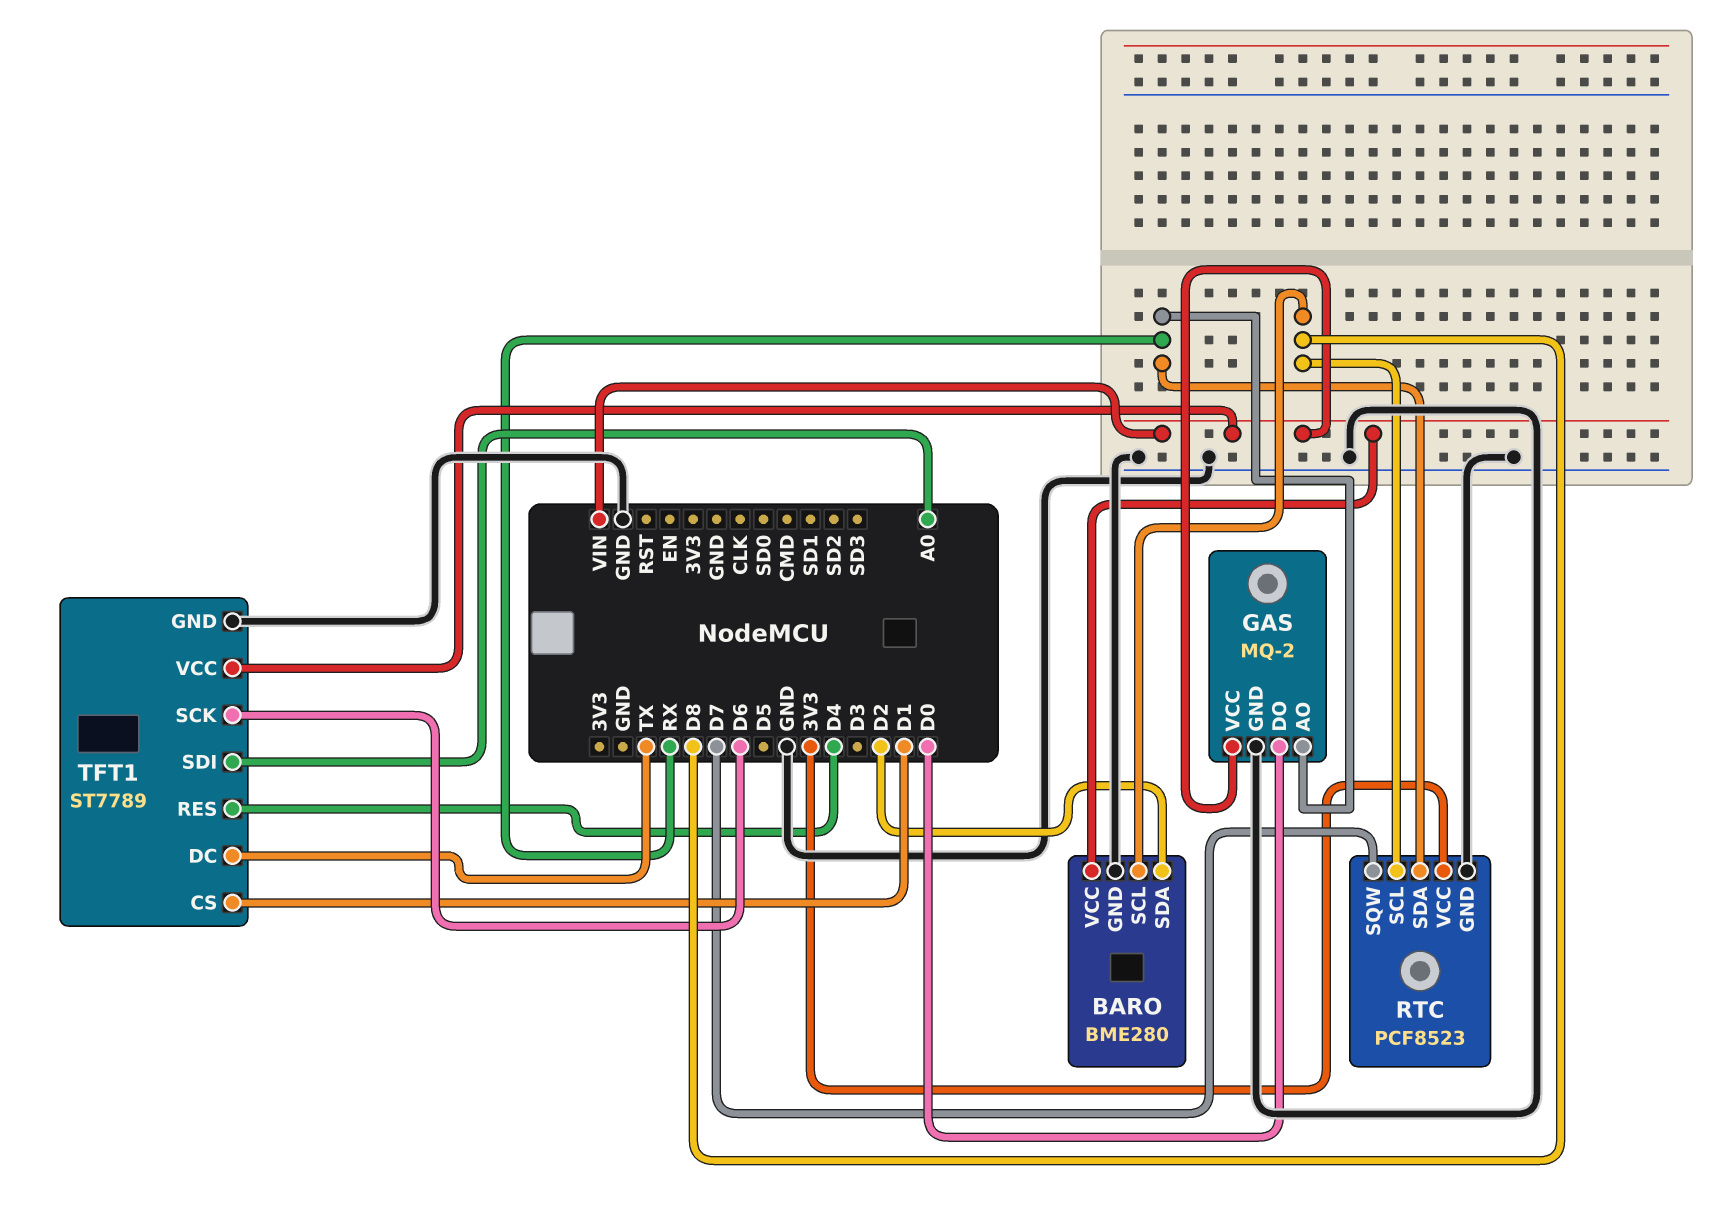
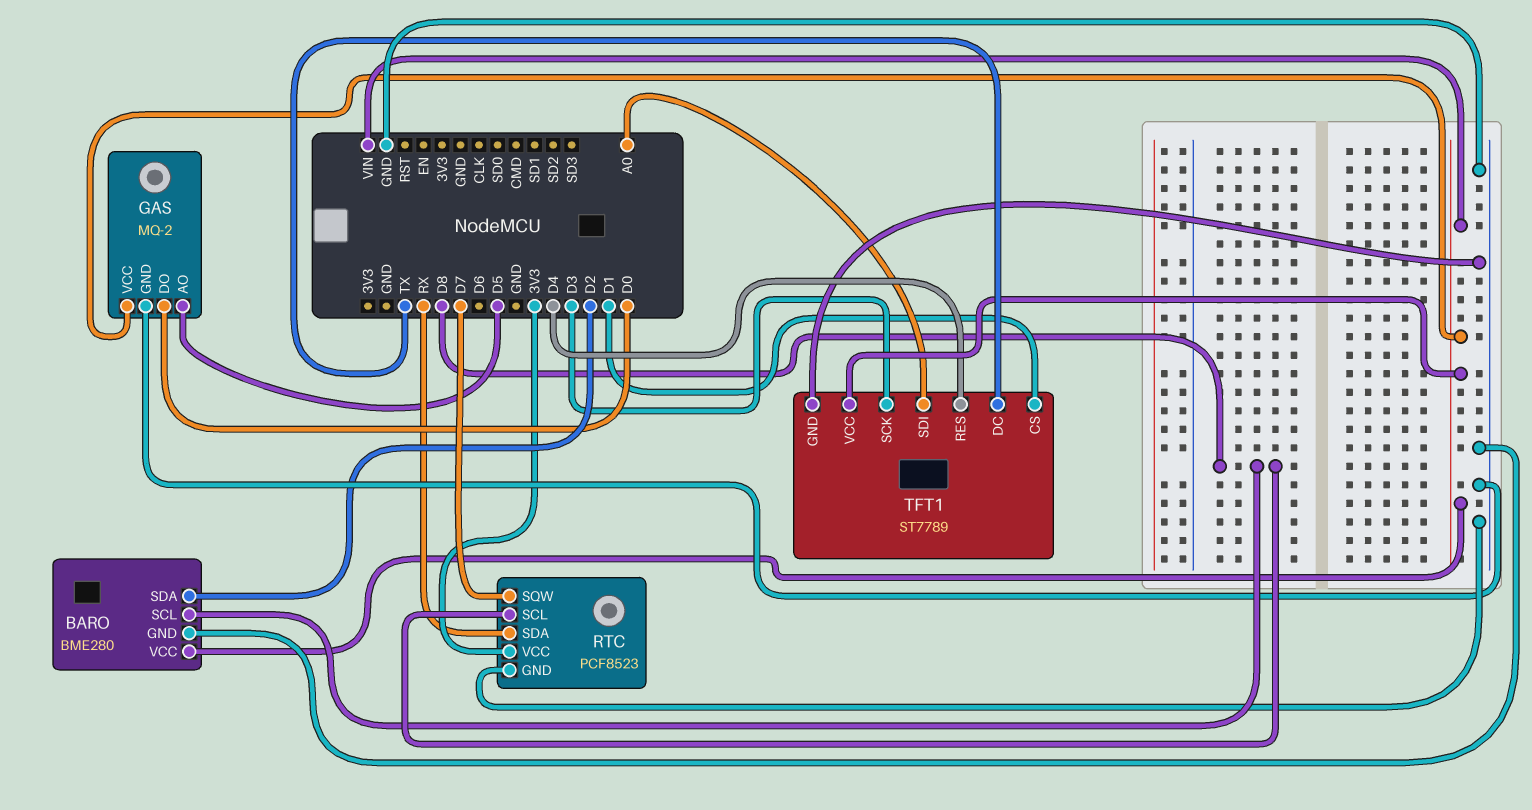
GAS pin AO: RX -> D5
TFT1 pin SCK: D6 -> D3

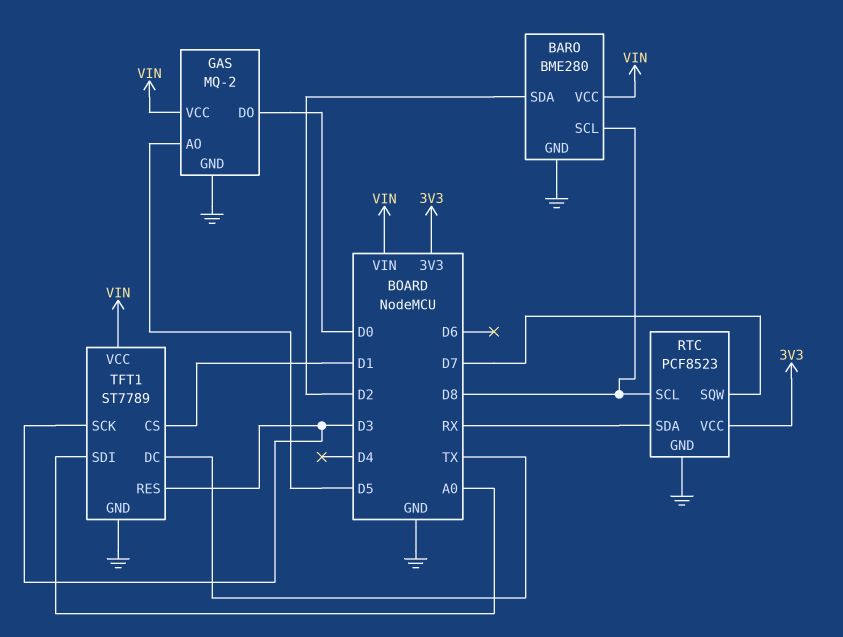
TFT1 pin RES: D4 -> D3

